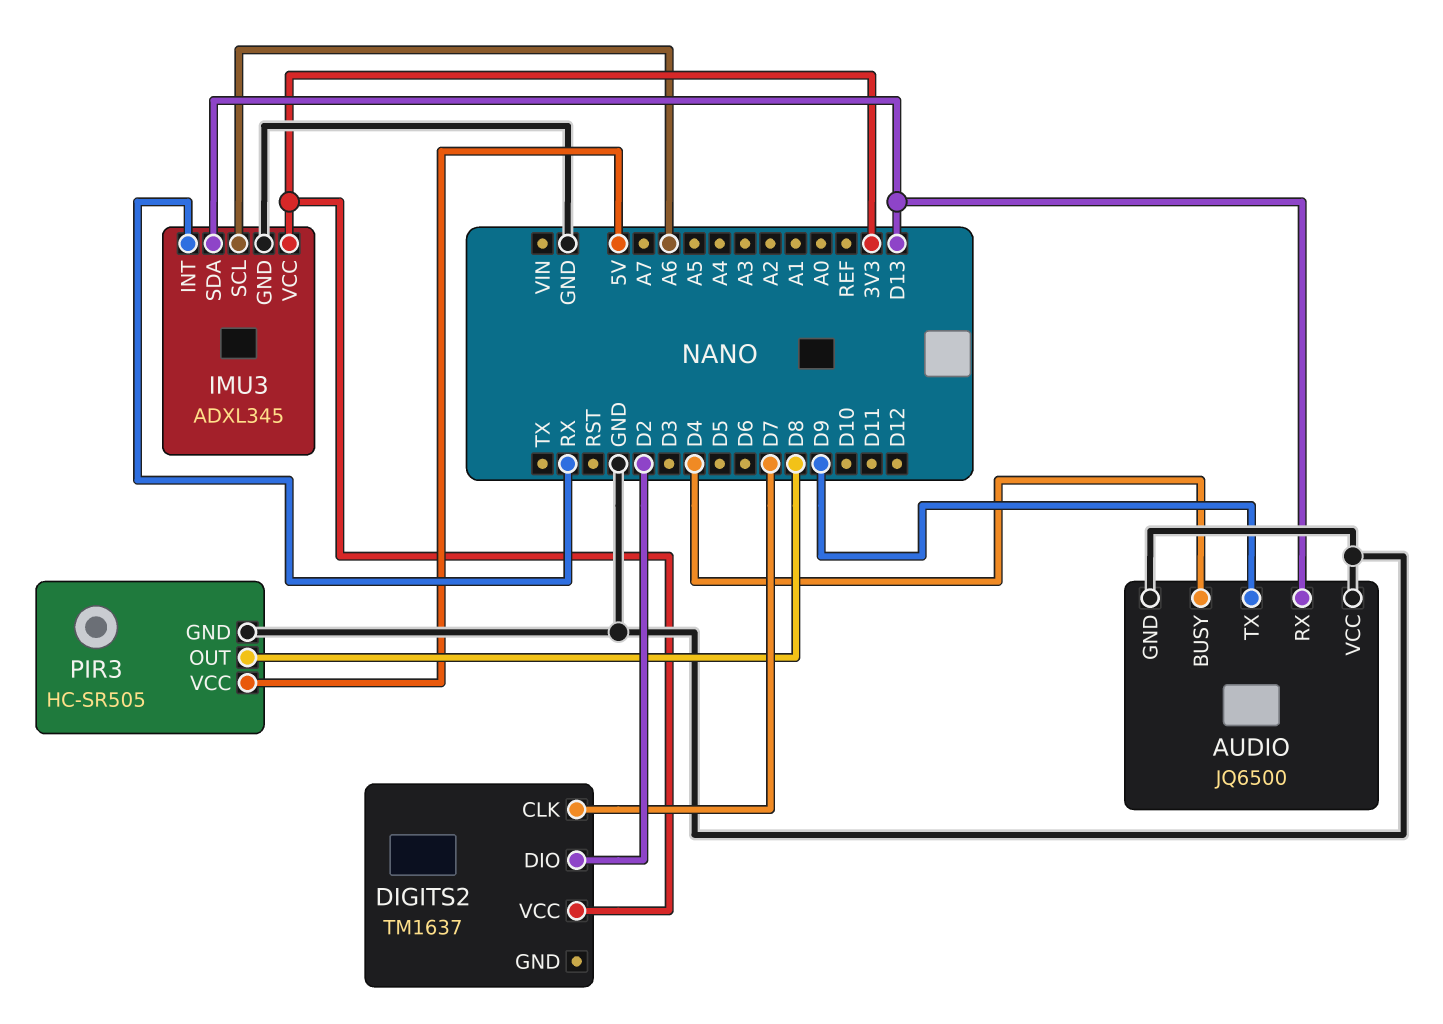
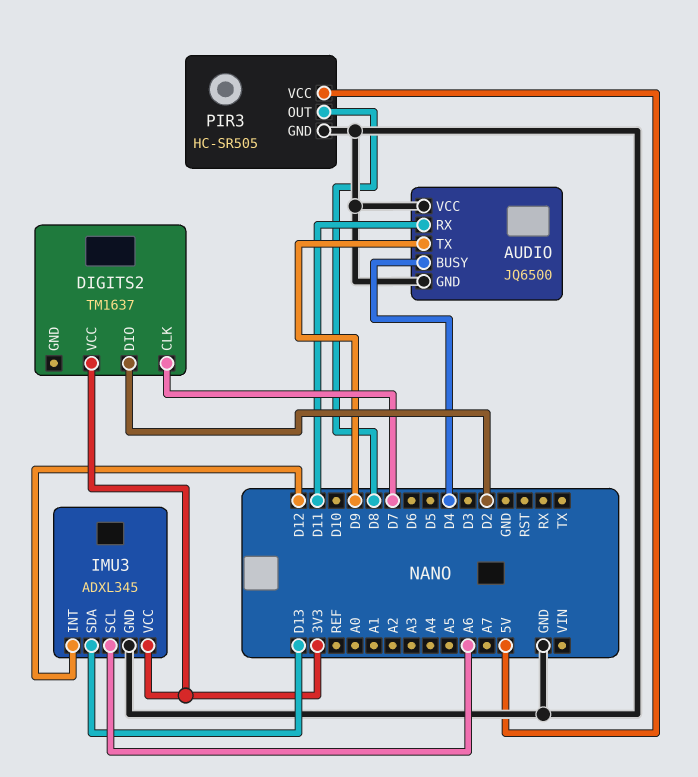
AUDIO pin RX: D13 -> D11
IMU3 pin INT: RX -> D12

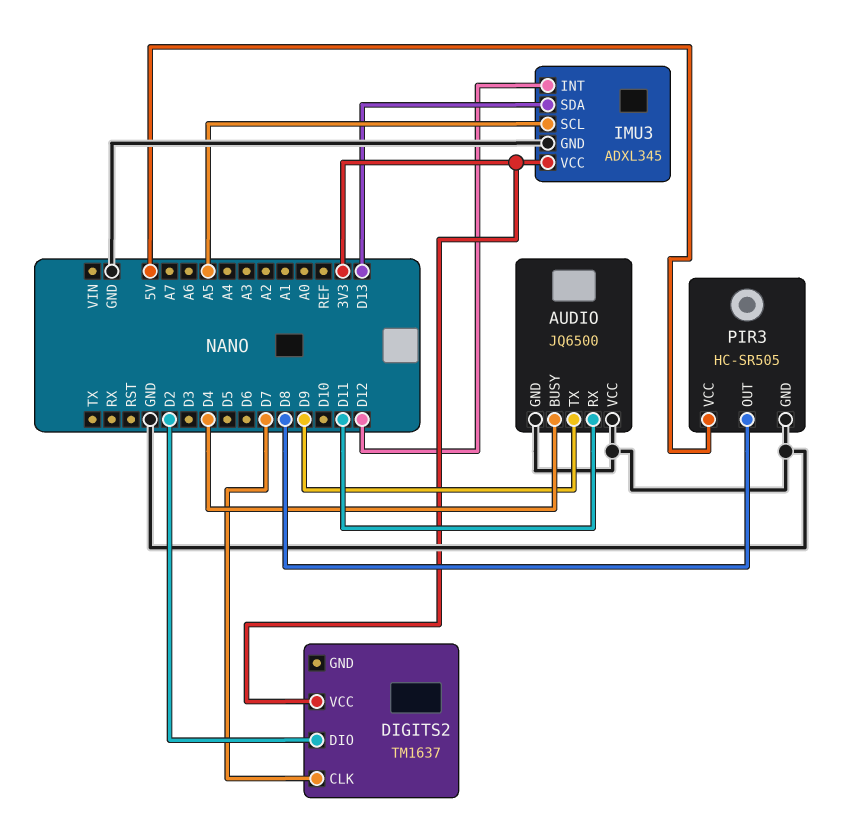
IMU3 pin SCL: A6 -> A5

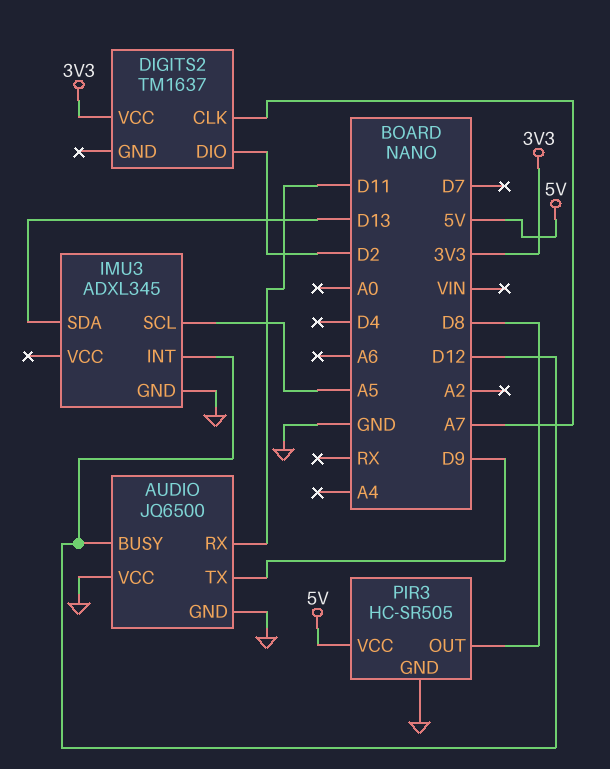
AUDIO pin BUSY: D4 -> D12
DIGITS2 pin CLK: D7 -> A7
IMU3 pin VCC: 3V3 -> none

